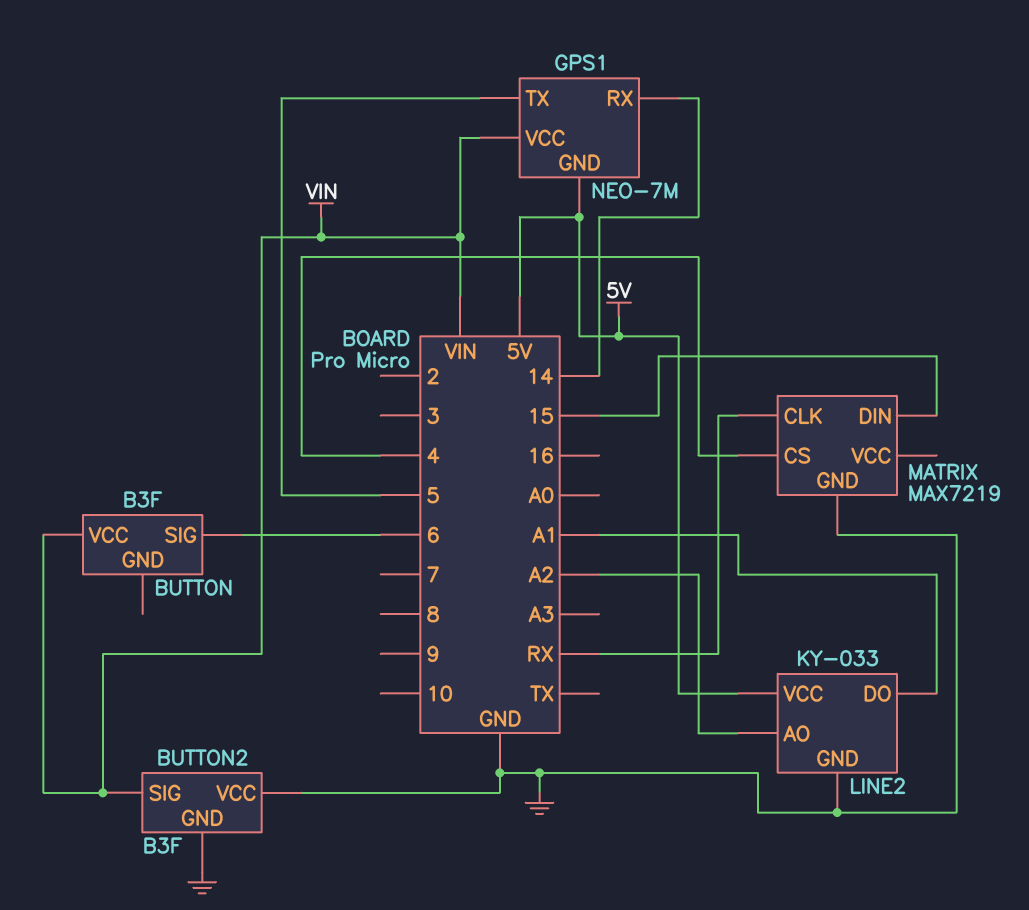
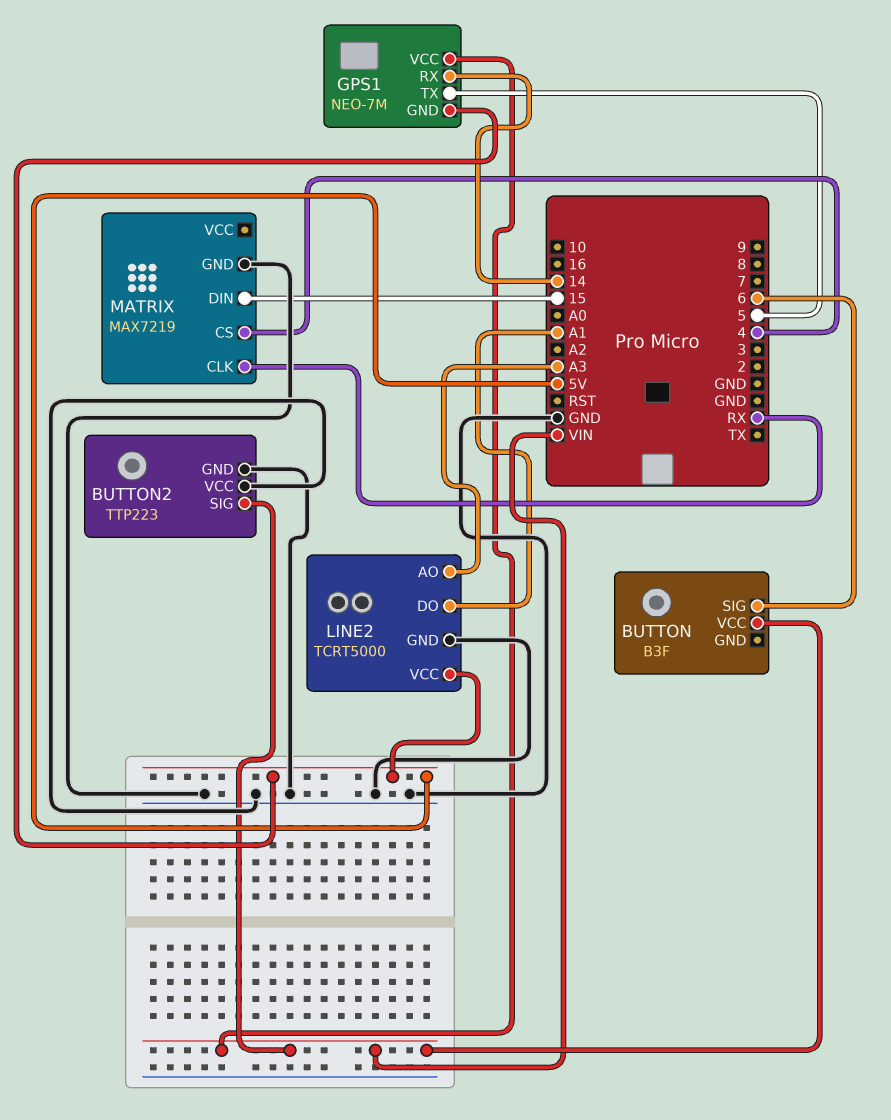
BUTTON2: B3F -> TTP223
LINE2: KY-033 -> TCRT5000
LINE2 pin AO: A2 -> A3

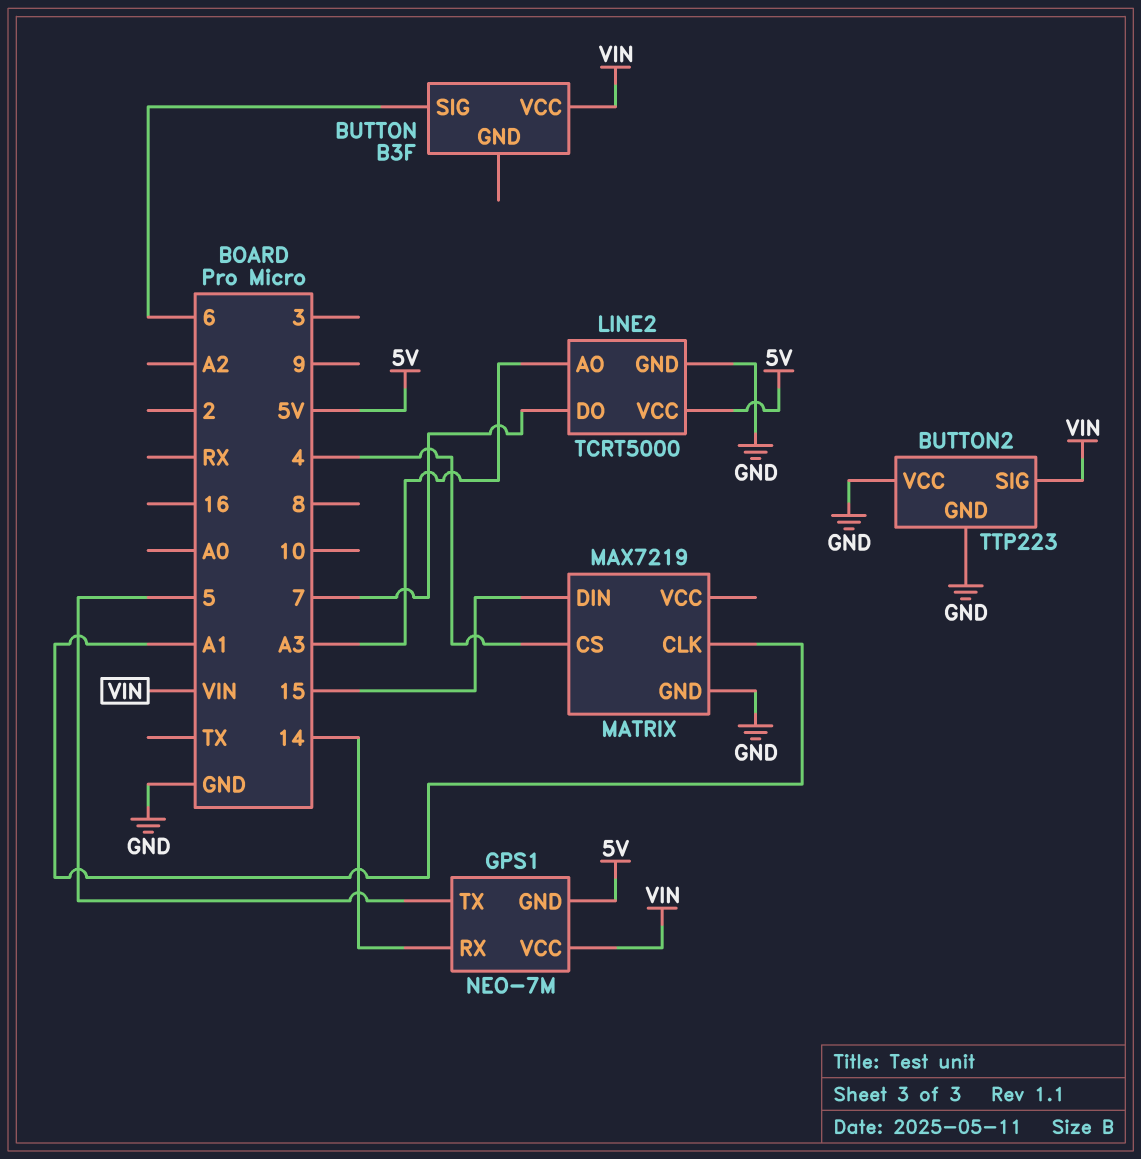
LINE2 pin DO: A1 -> 7
MATRIX pin CLK: RX -> A1

